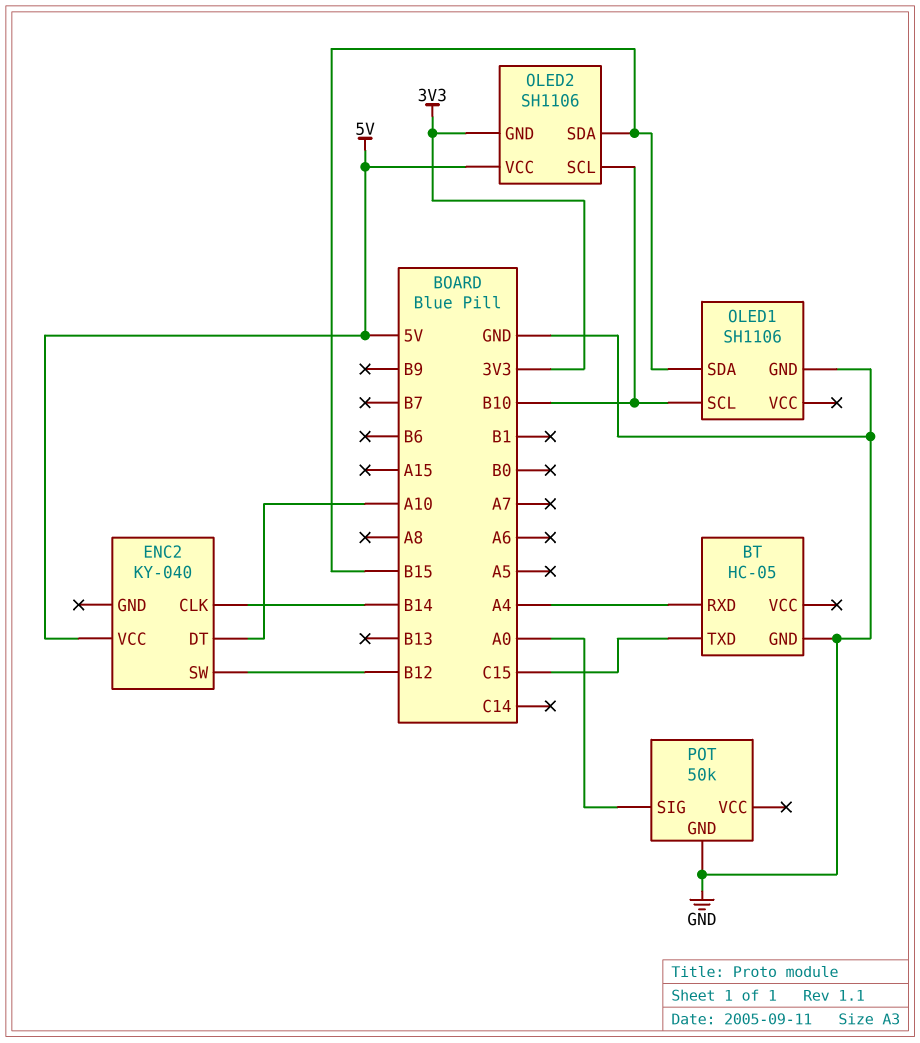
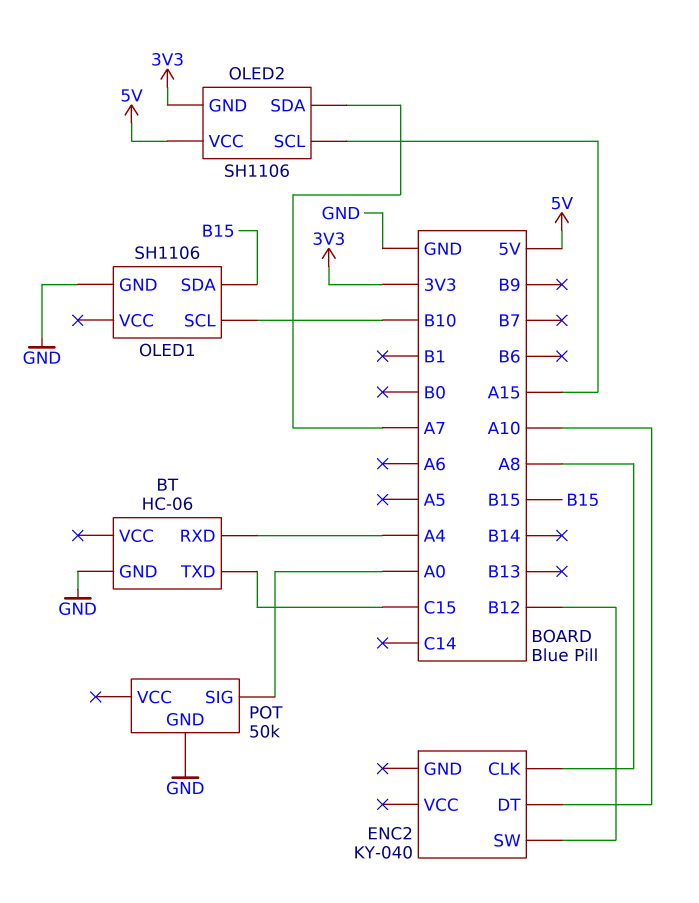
BT: HC-05 -> HC-06
ENC2 pin CLK: B14 -> A8
ENC2 pin VCC: 5V -> none
OLED2 pin SCL: B10 -> A15
OLED2 pin SDA: B15 -> A7

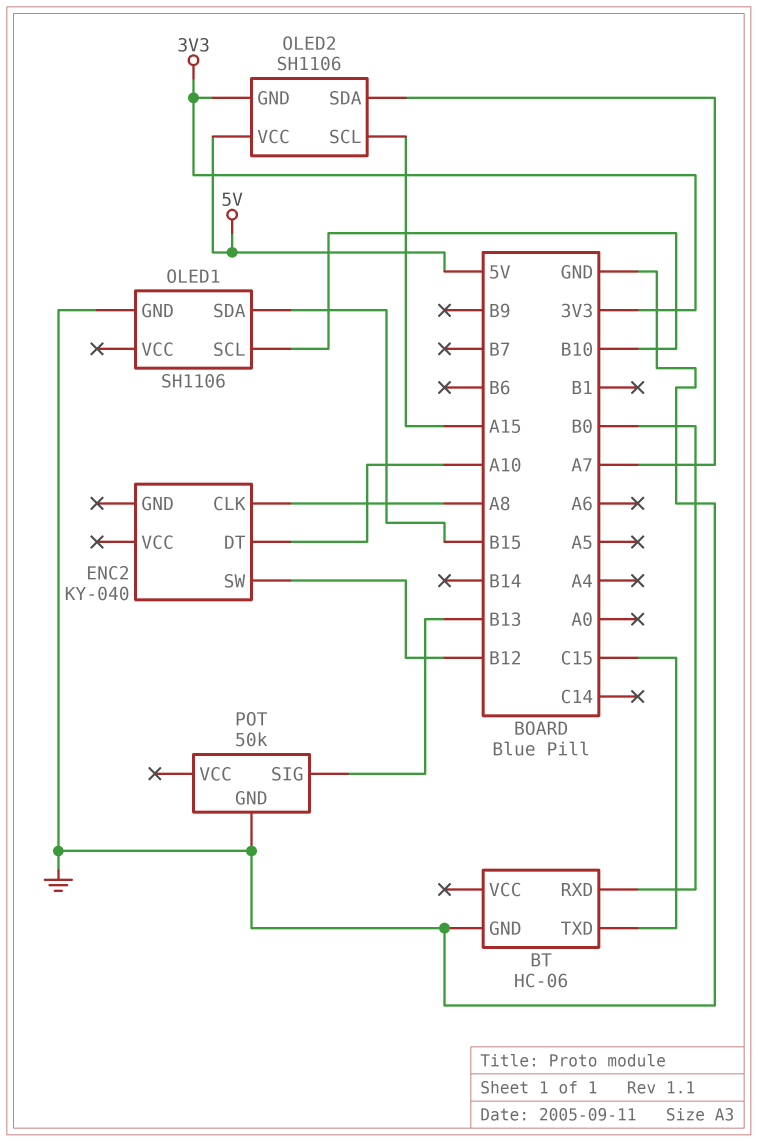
BT pin RXD: A4 -> B0
POT pin SIG: A0 -> B13

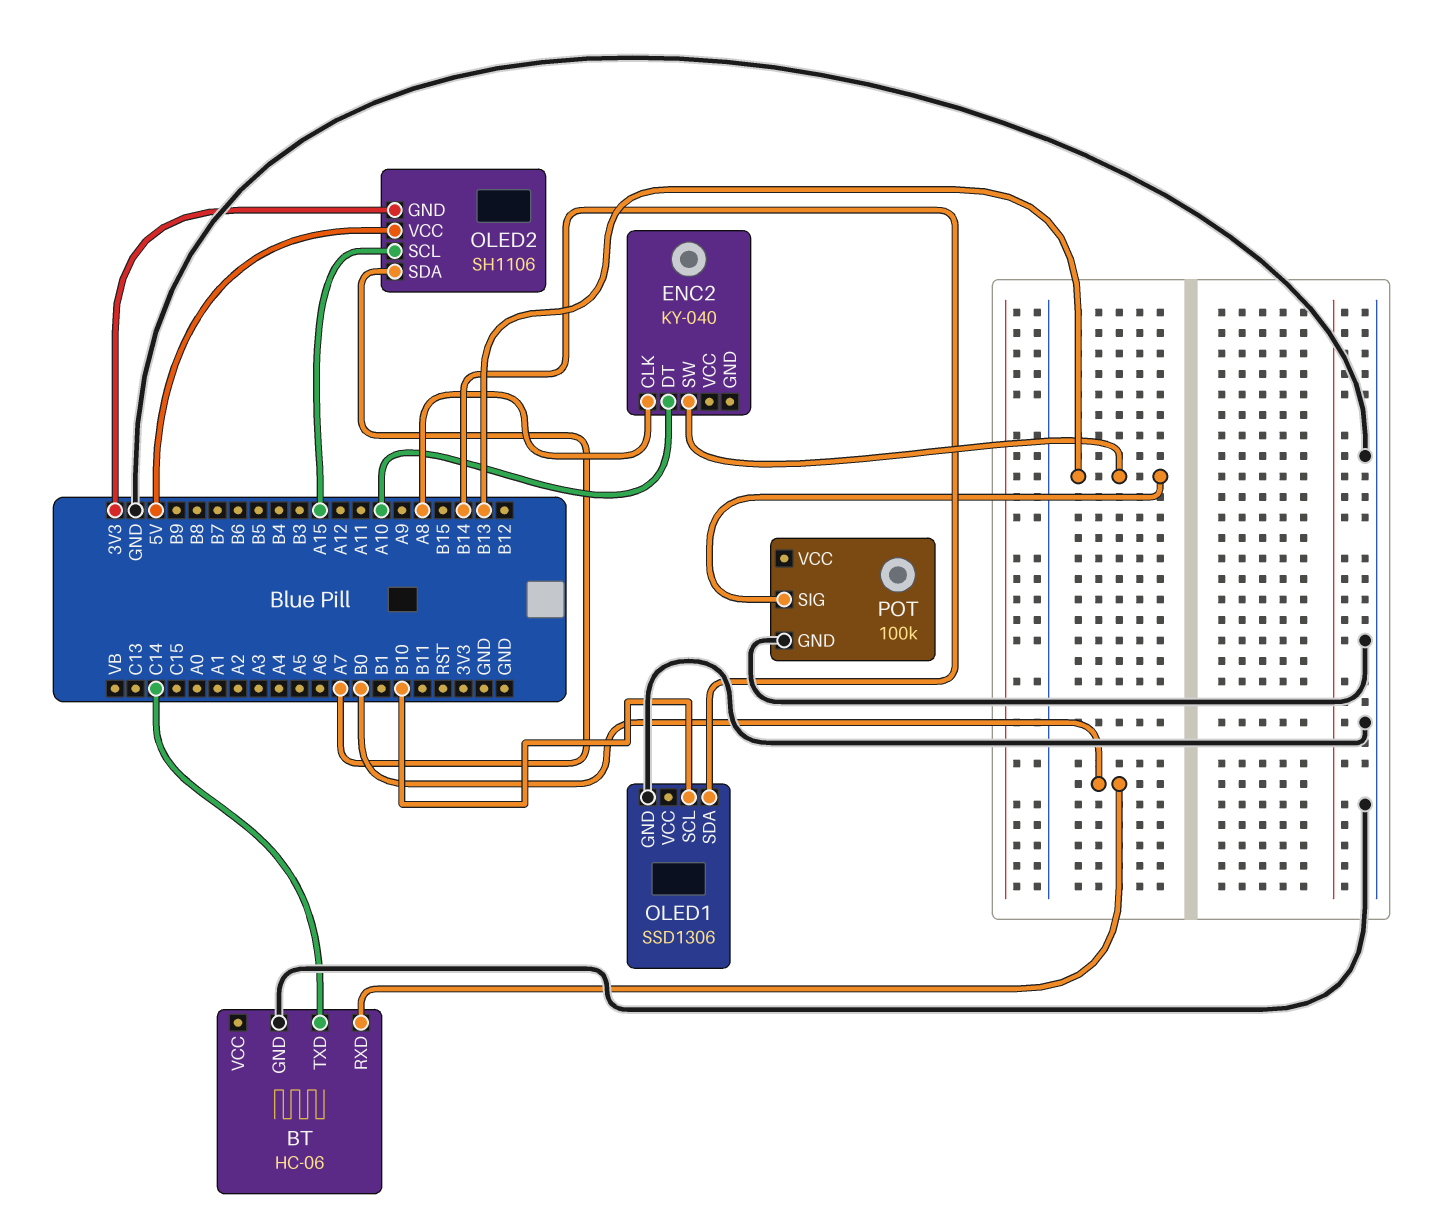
BT pin TXD: C15 -> C14
ENC2 pin SW: B12 -> B13
OLED1: SH1106 -> SSD1306
OLED1 pin SDA: B15 -> B14
POT: 50k -> 100k

